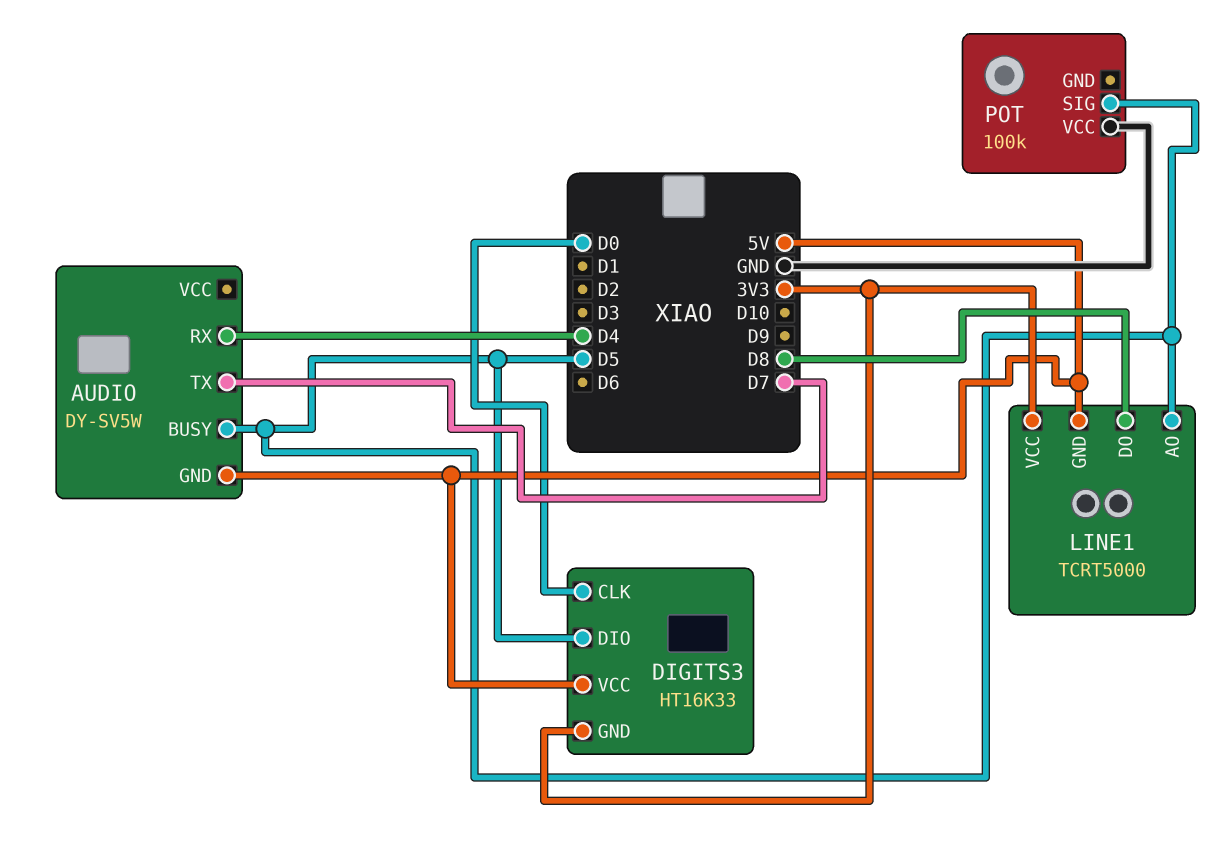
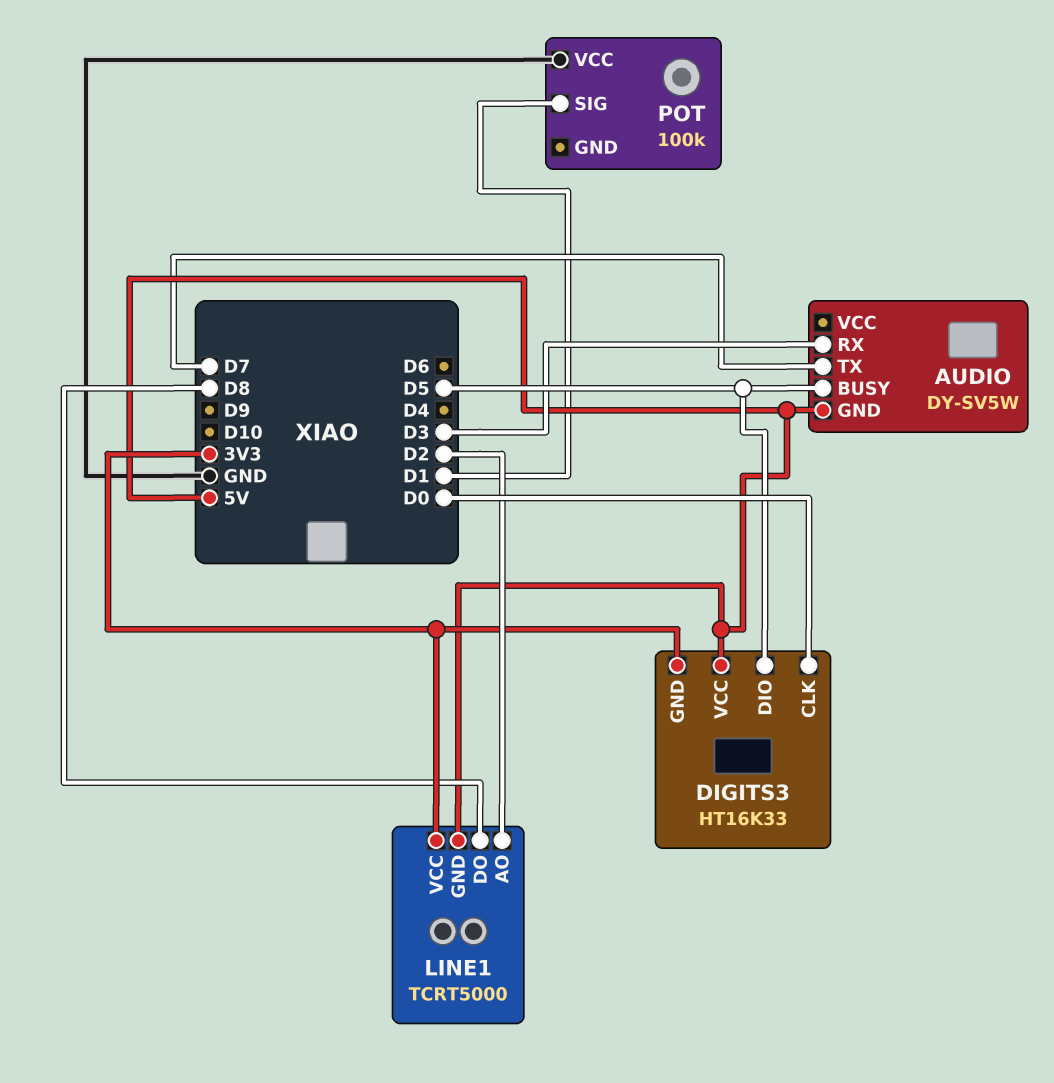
AUDIO pin RX: D4 -> D3
LINE1 pin AO: D5 -> D2
POT pin SIG: D5 -> D1

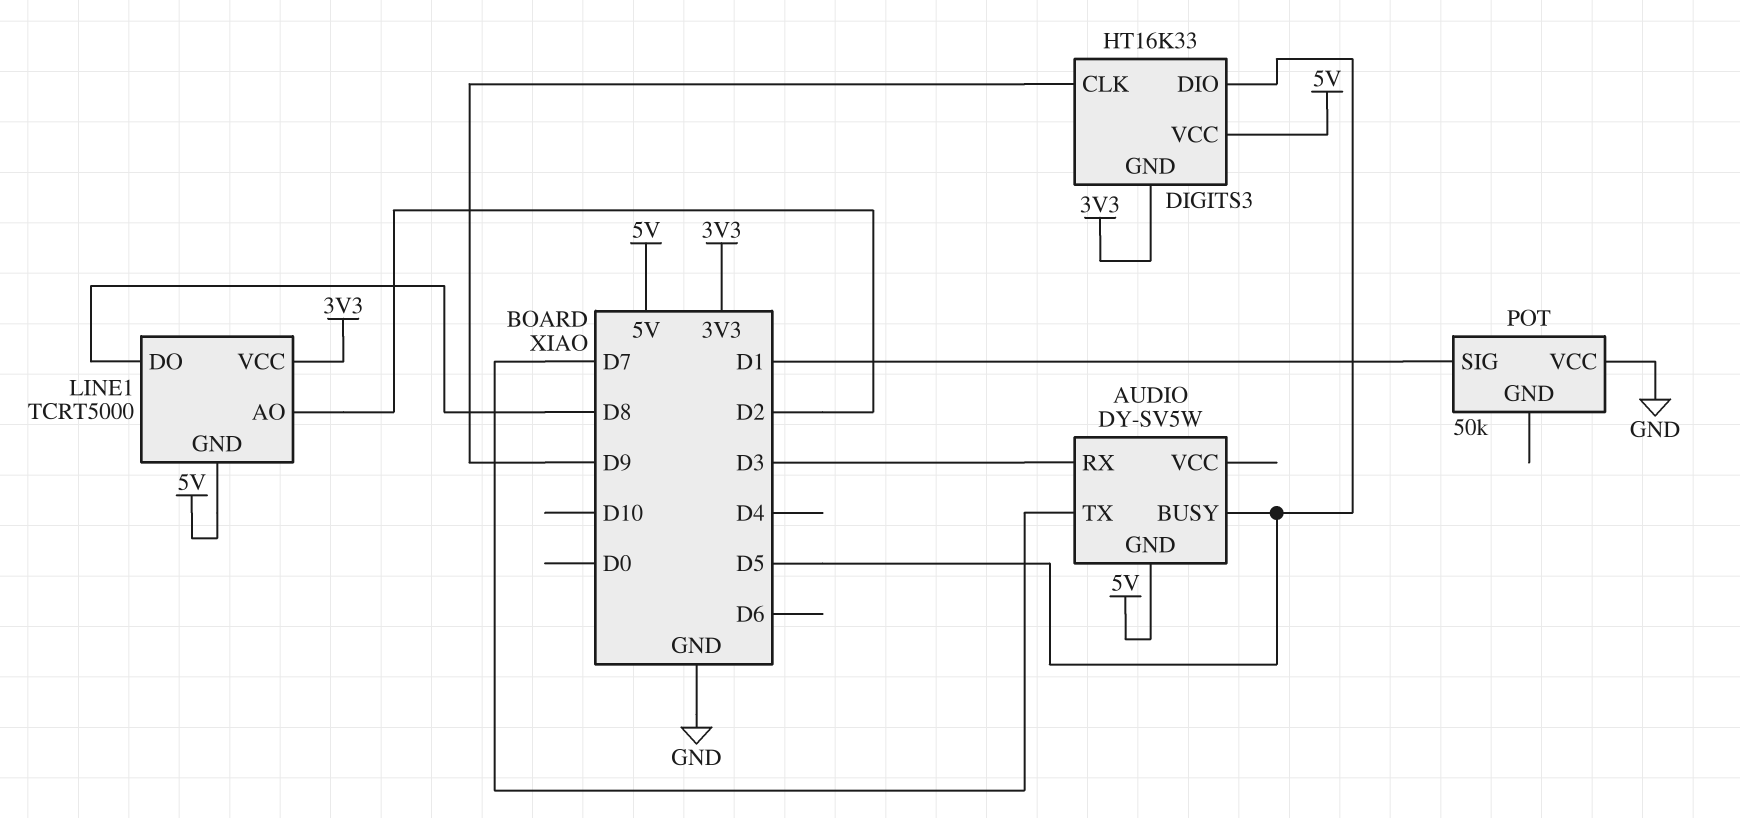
DIGITS3 pin CLK: D0 -> D9
POT: 100k -> 50k

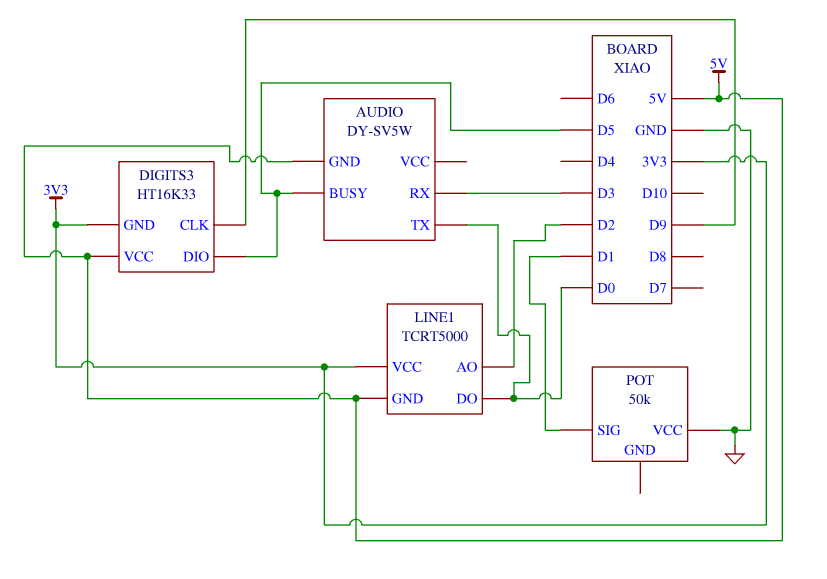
AUDIO pin TX: D7 -> D0
LINE1 pin DO: D8 -> D0

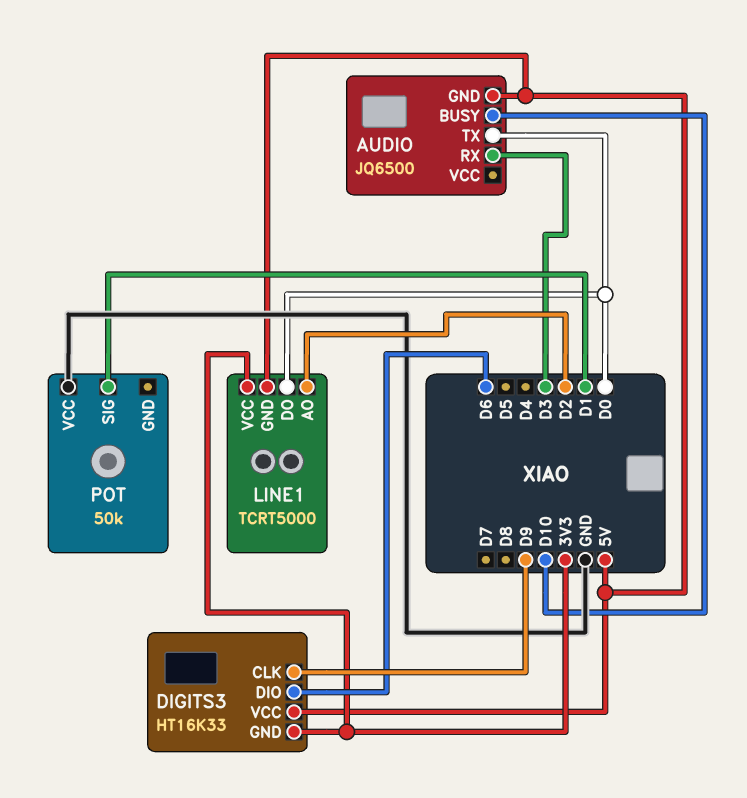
AUDIO: DY-SV5W -> JQ6500
AUDIO pin BUSY: D5 -> D10
DIGITS3 pin DIO: D5 -> D6

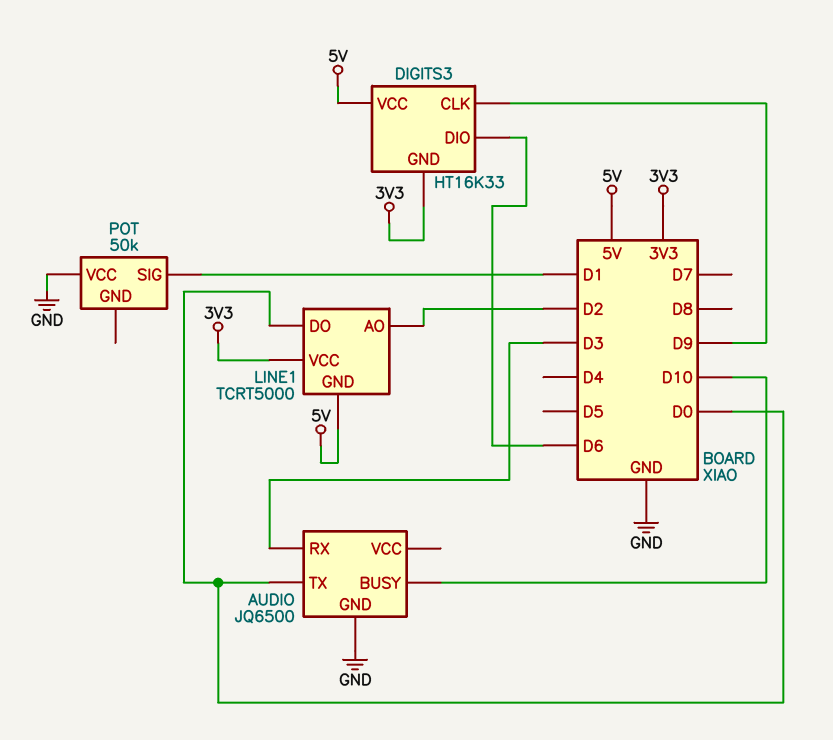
AUDIO pin GND: 5V -> GND

